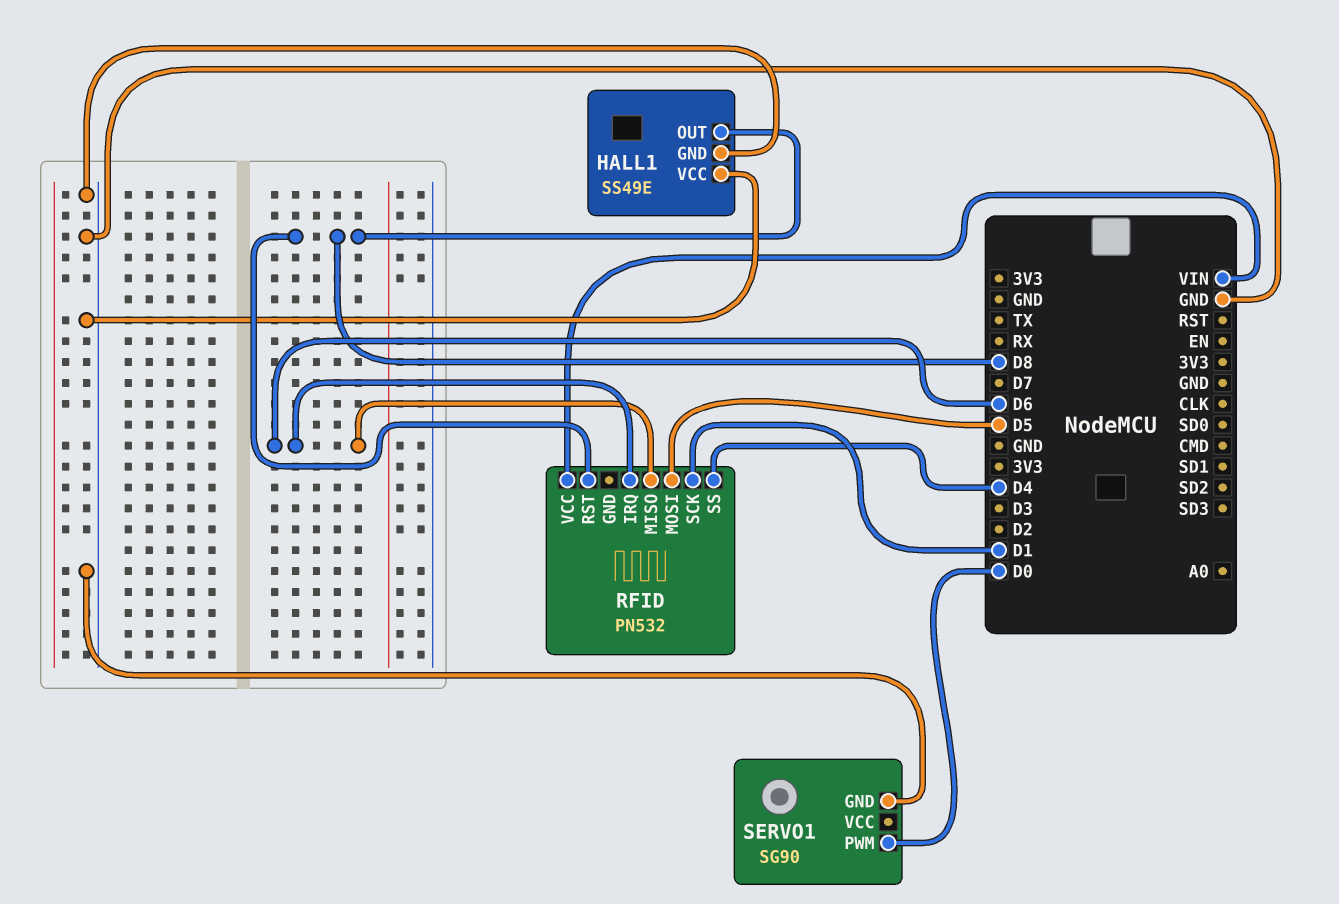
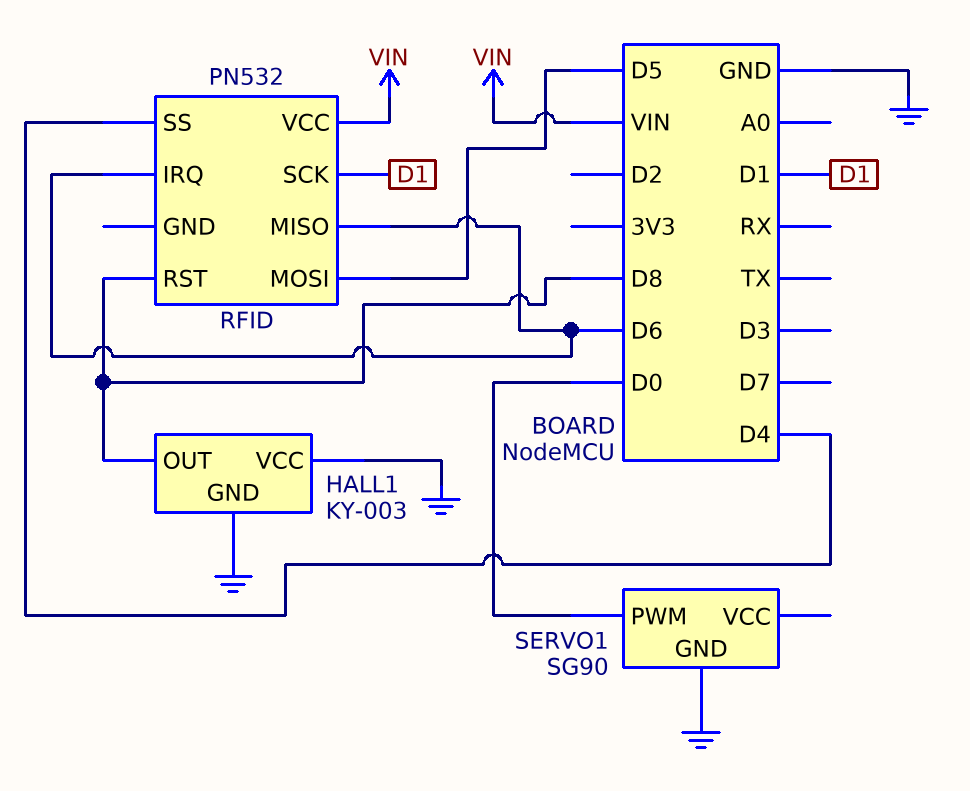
HALL1: SS49E -> KY-003

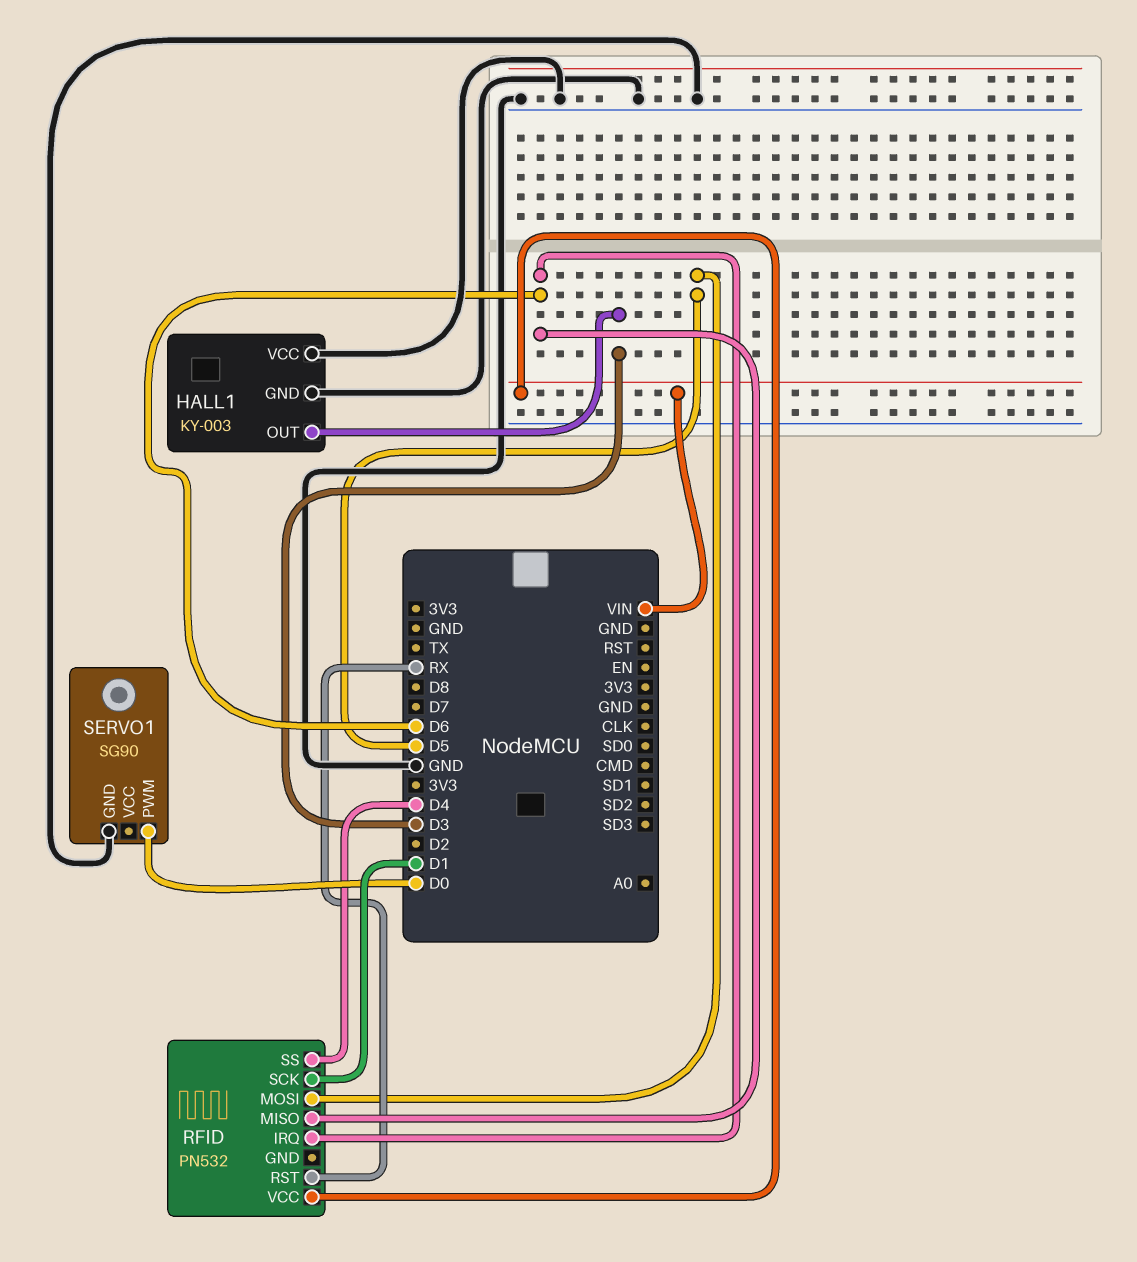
HALL1 pin OUT: D8 -> D3
RFID pin RST: D8 -> RX

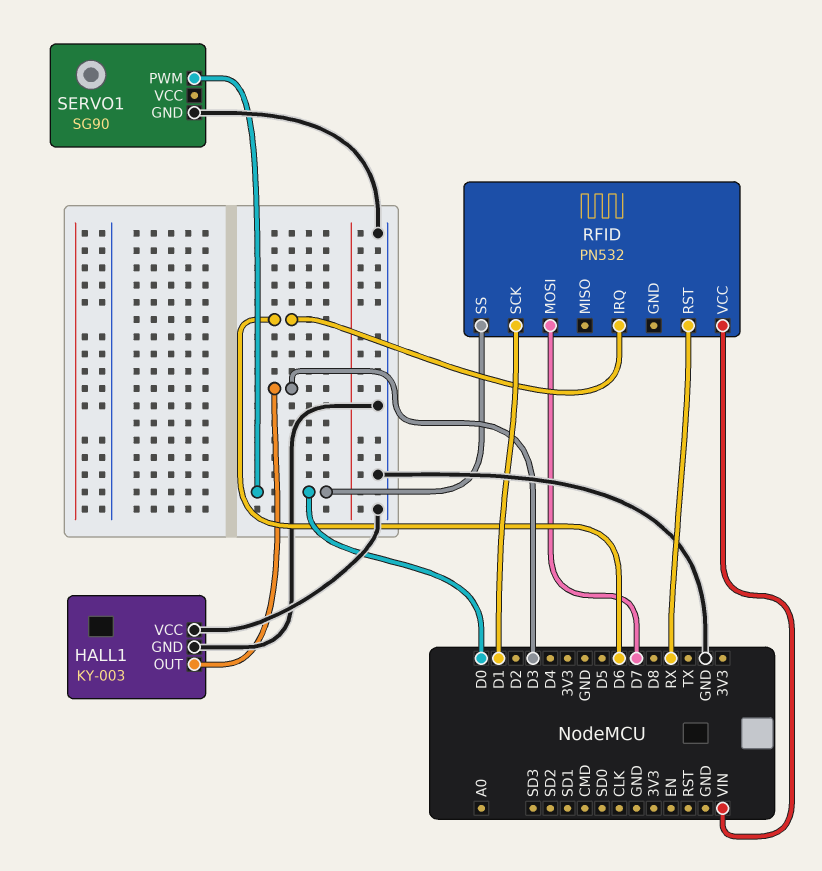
RFID pin MISO: D6 -> none
RFID pin MOSI: D5 -> D7
RFID pin SS: D4 -> D0

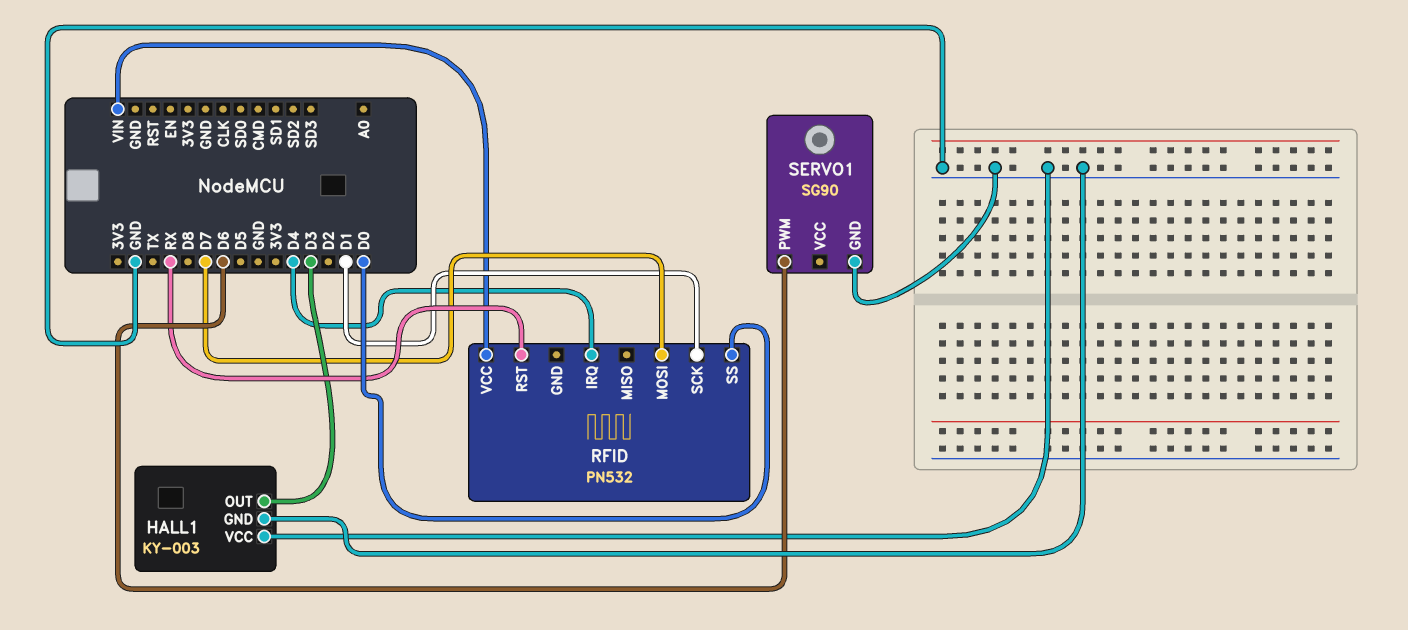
RFID pin IRQ: D6 -> D4
SERVO1 pin PWM: D0 -> D6

